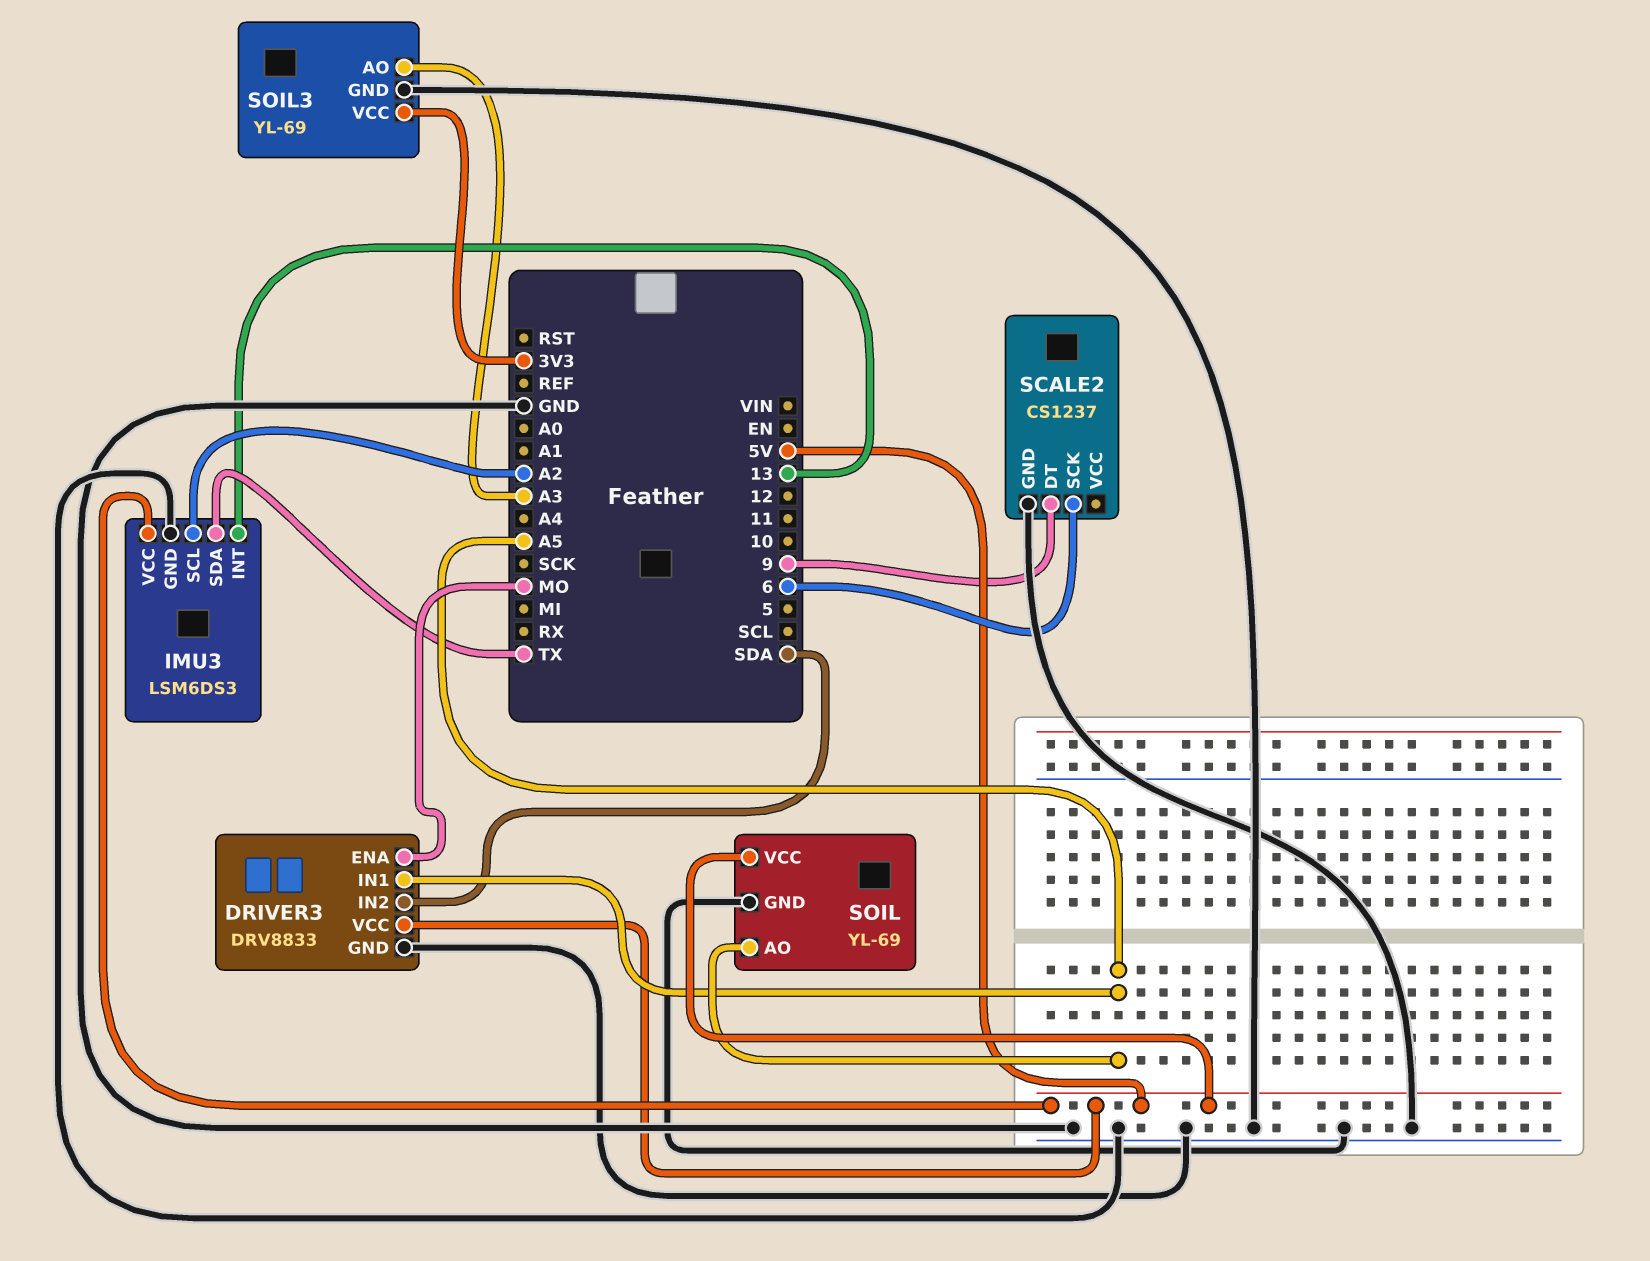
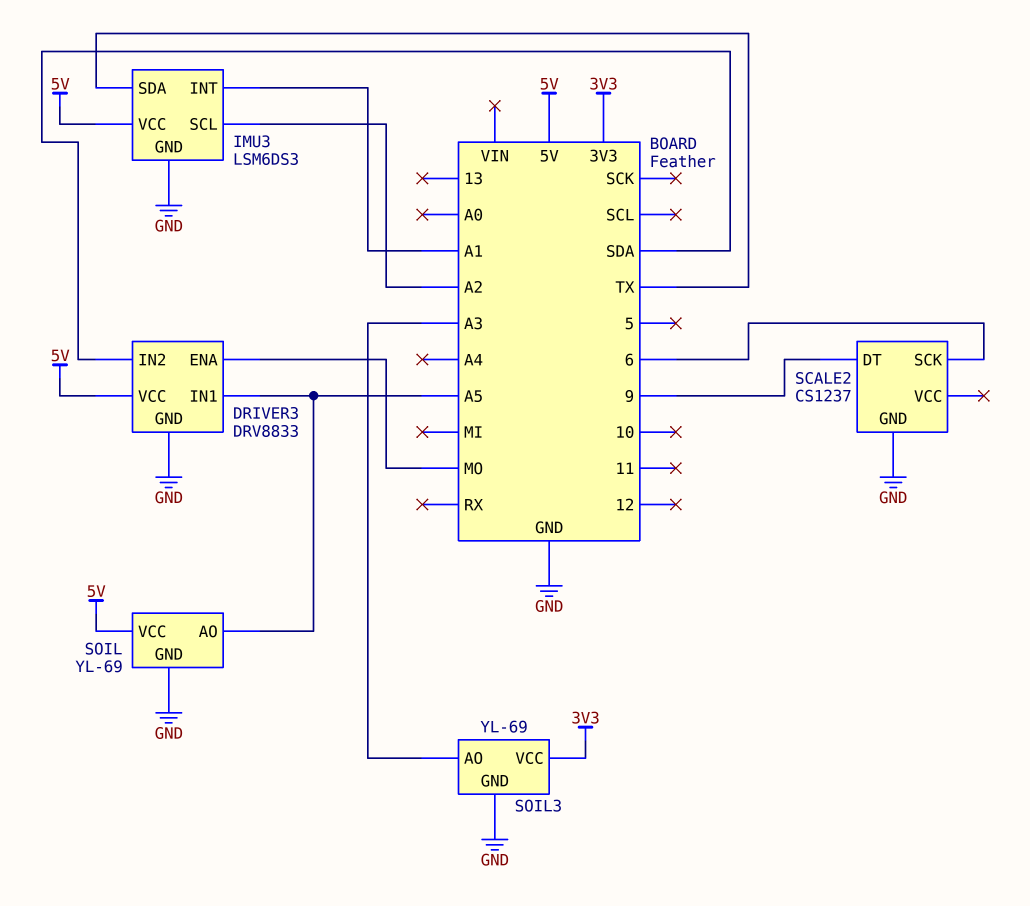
IMU3 pin INT: 13 -> A1

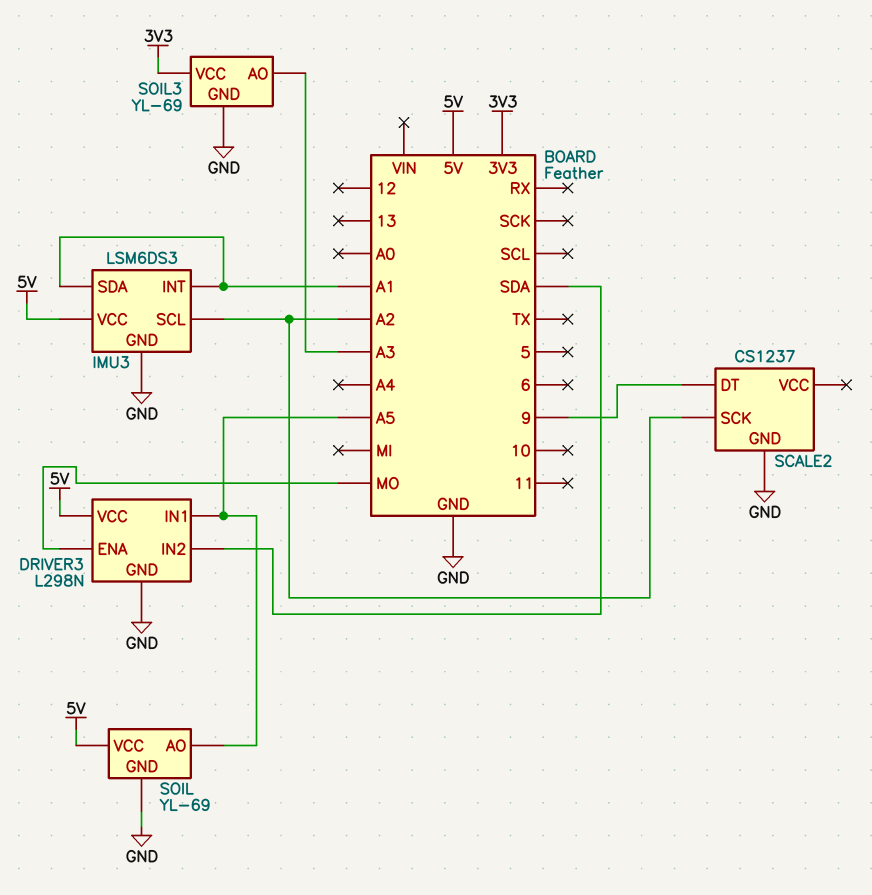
DRIVER3: DRV8833 -> L298N
IMU3 pin SDA: TX -> A1
SCALE2 pin SCK: 6 -> A2

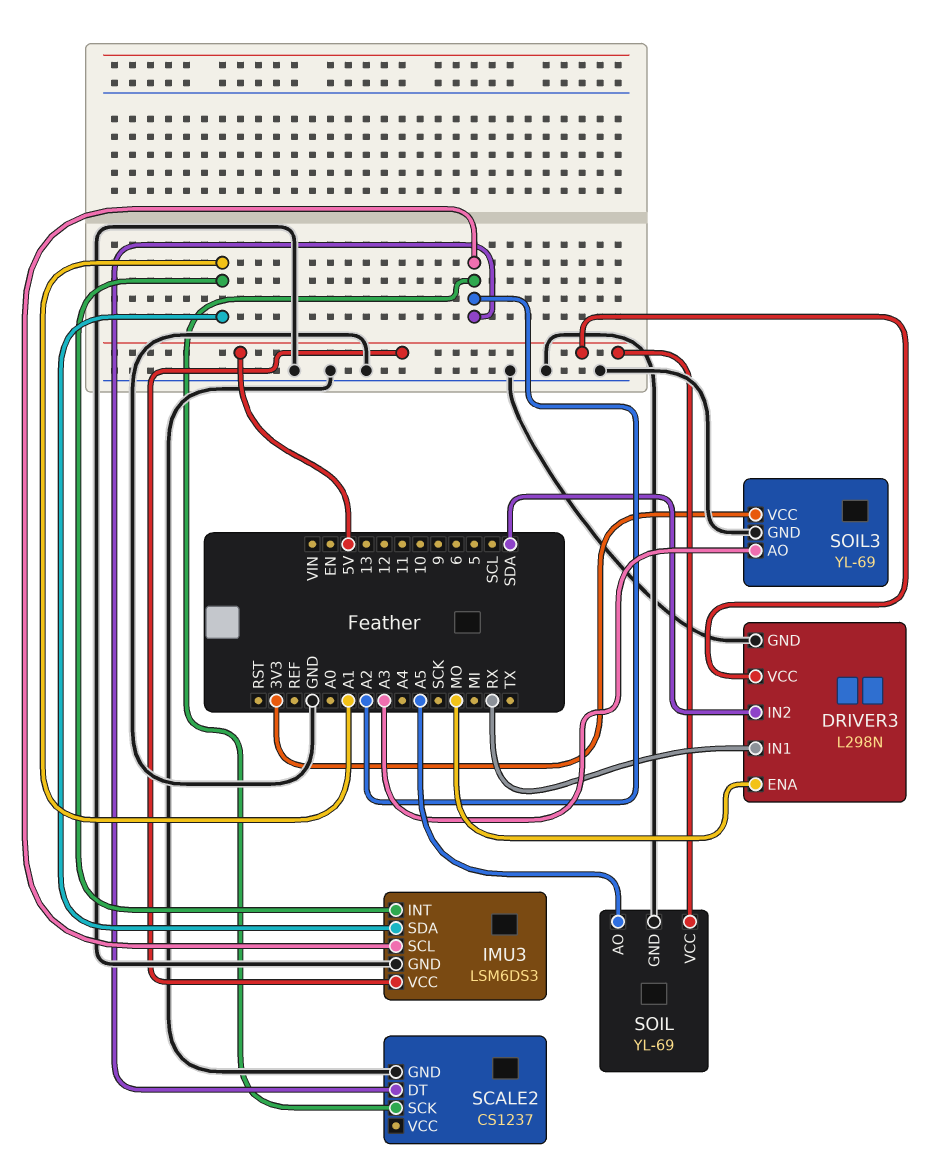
DRIVER3 pin IN1: A5 -> RX
SCALE2 pin DT: 9 -> A2

